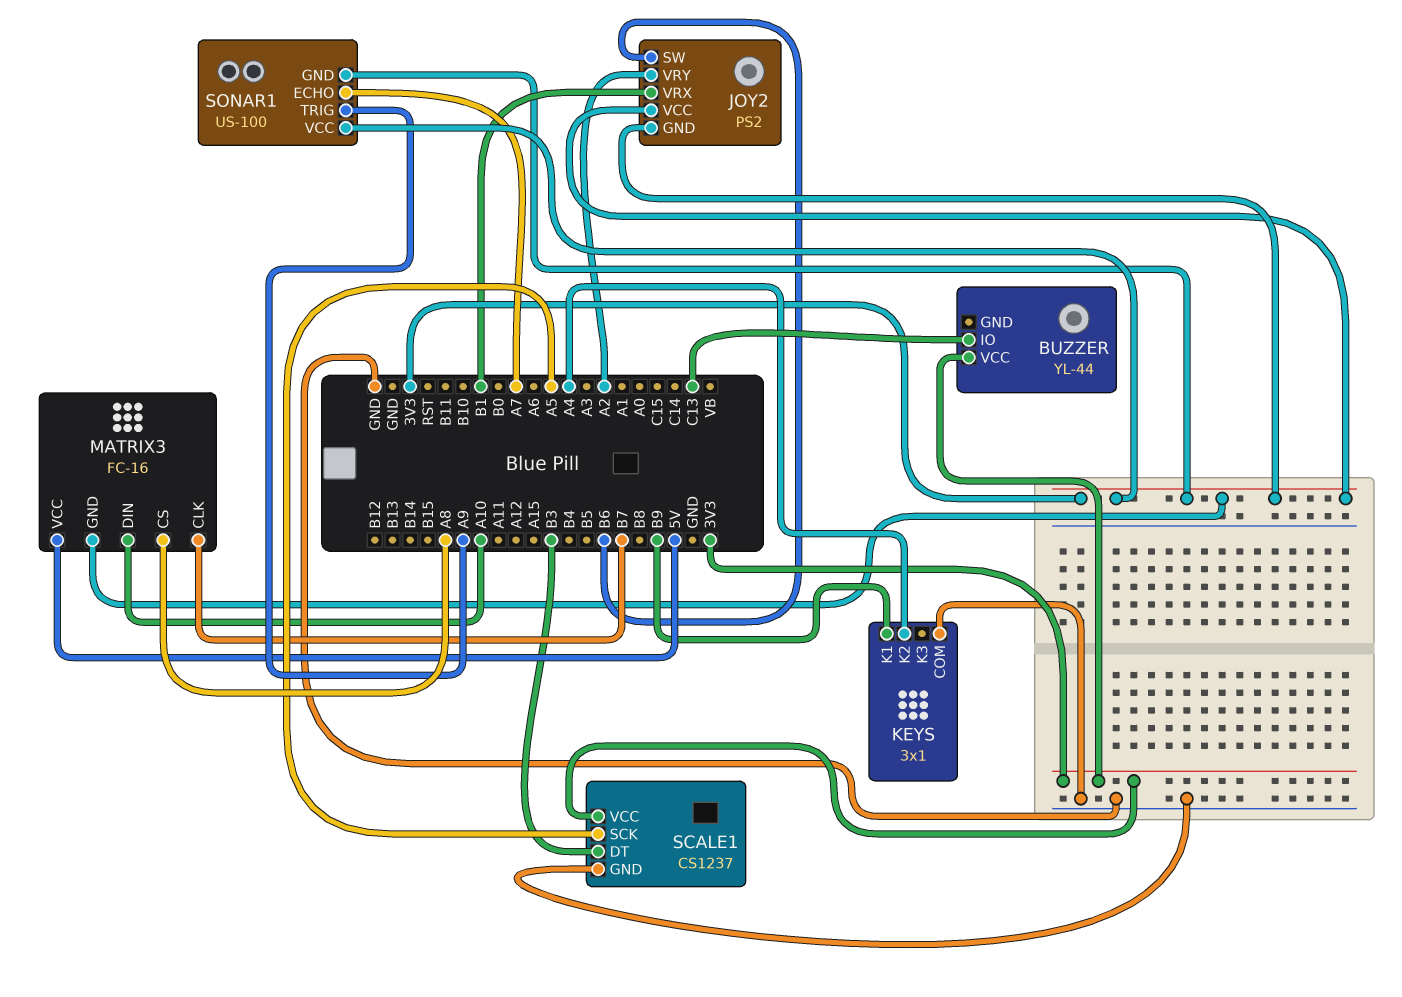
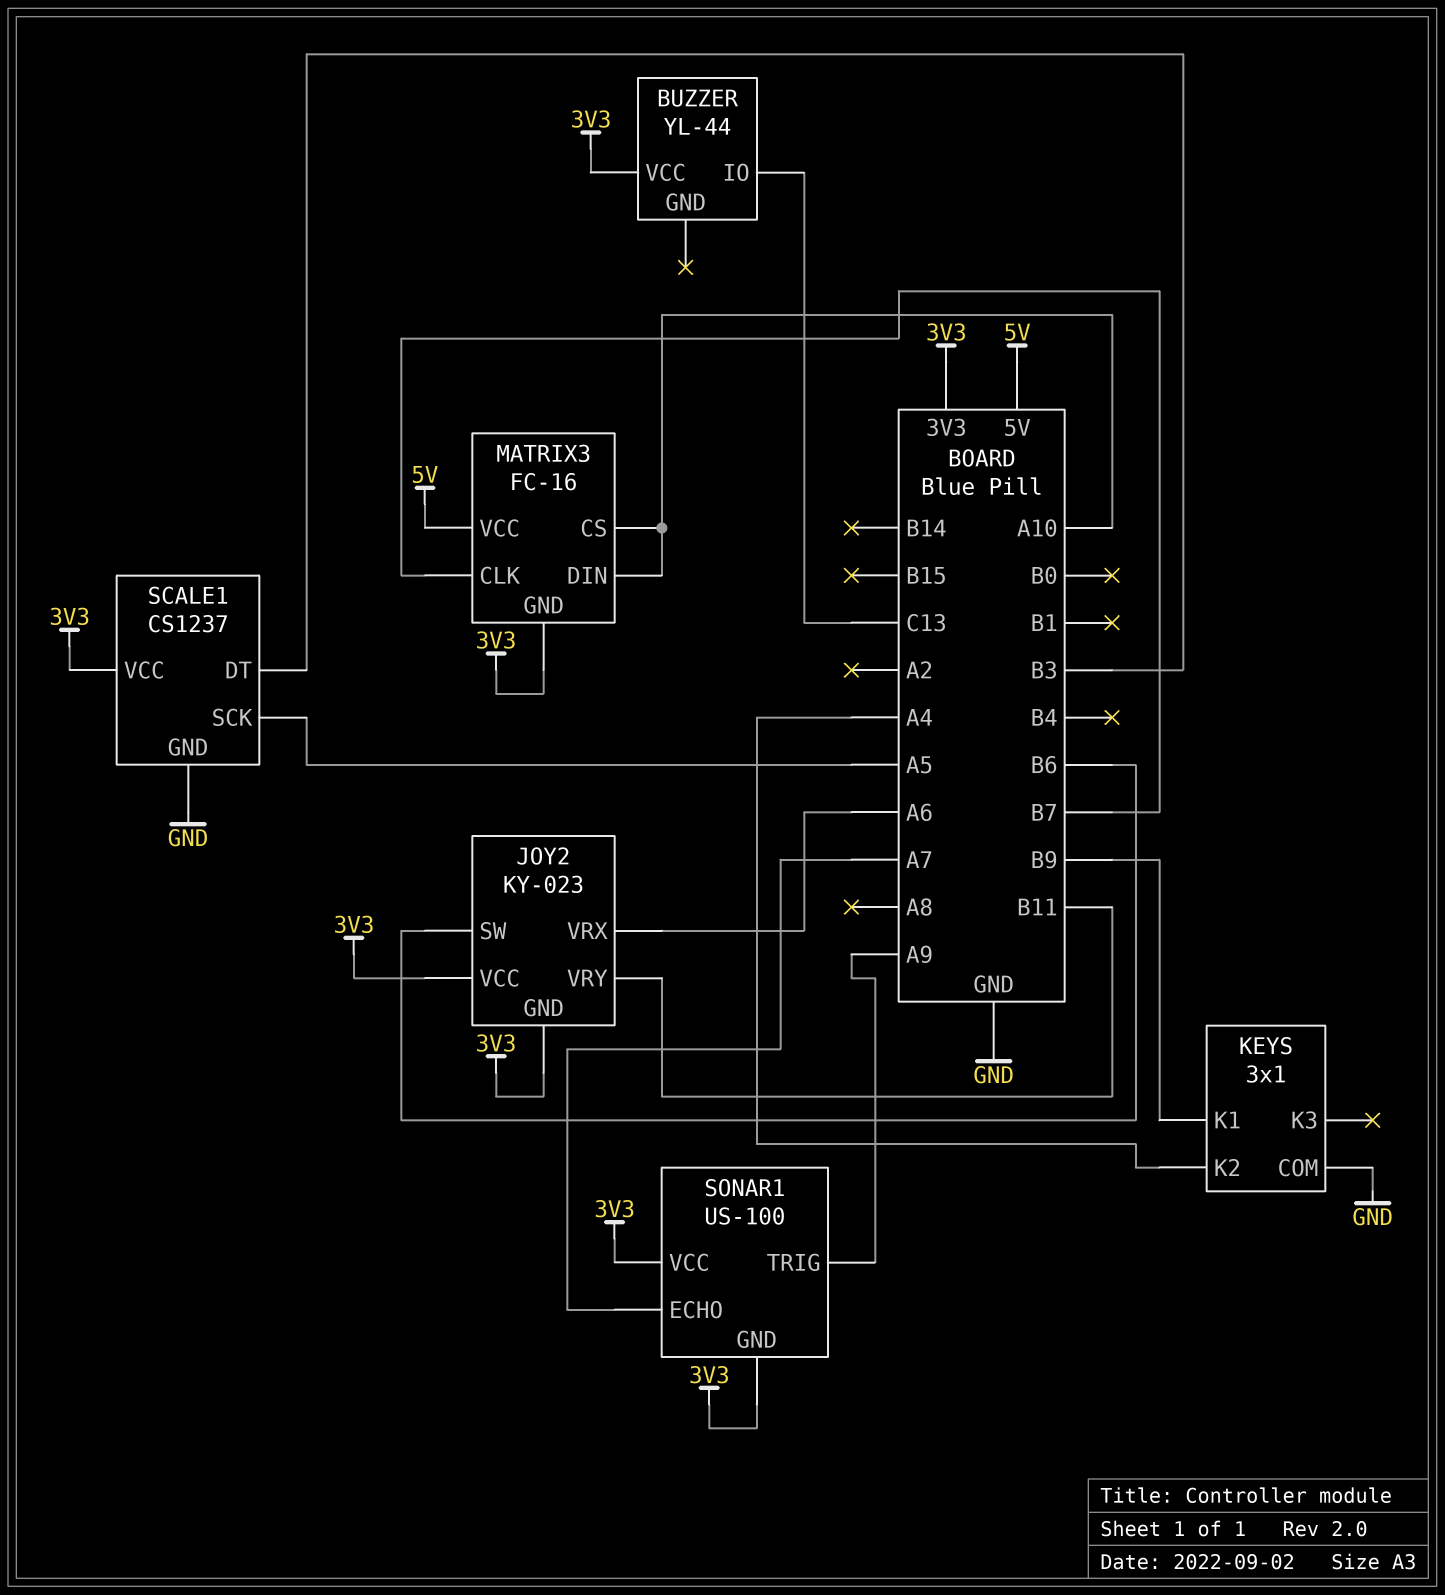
JOY2: PS2 -> KY-023
JOY2 pin VRX: B1 -> A6
JOY2 pin VRY: A2 -> B11
MATRIX3 pin CS: A8 -> A10

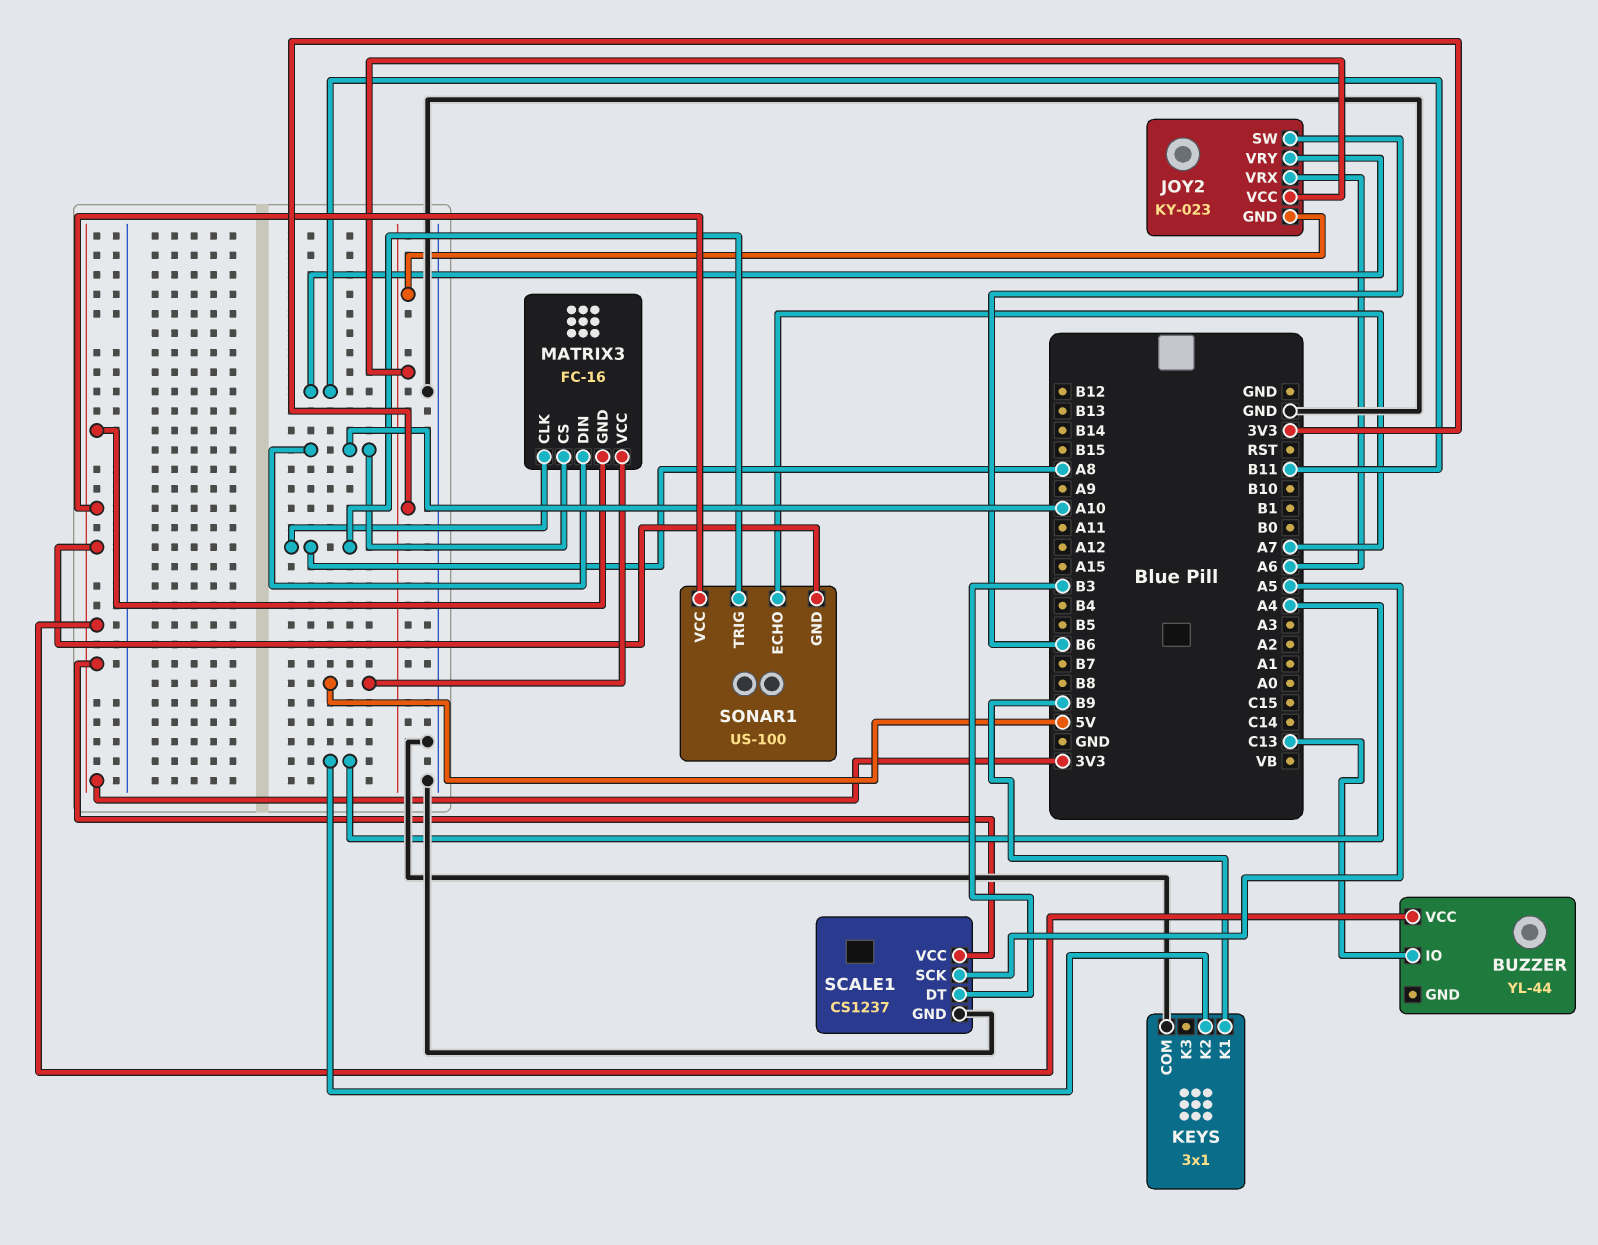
MATRIX3 pin CLK: B7 -> A8
SONAR1 pin TRIG: A9 -> A8

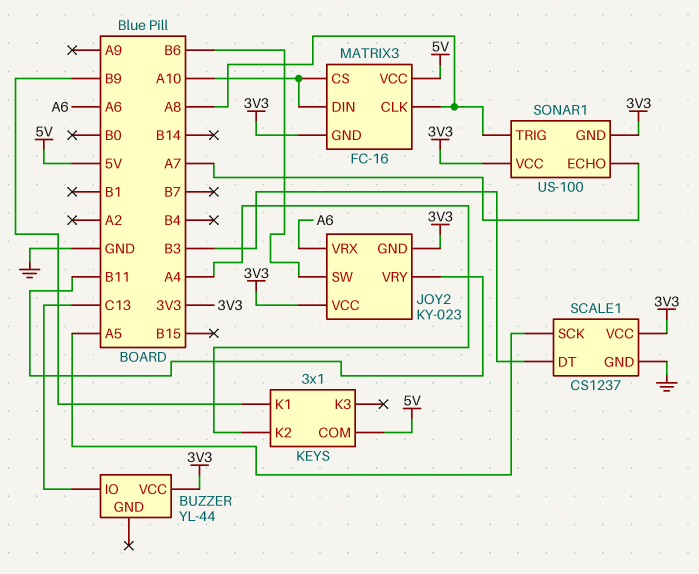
KEYS pin COM: GND -> 5V

